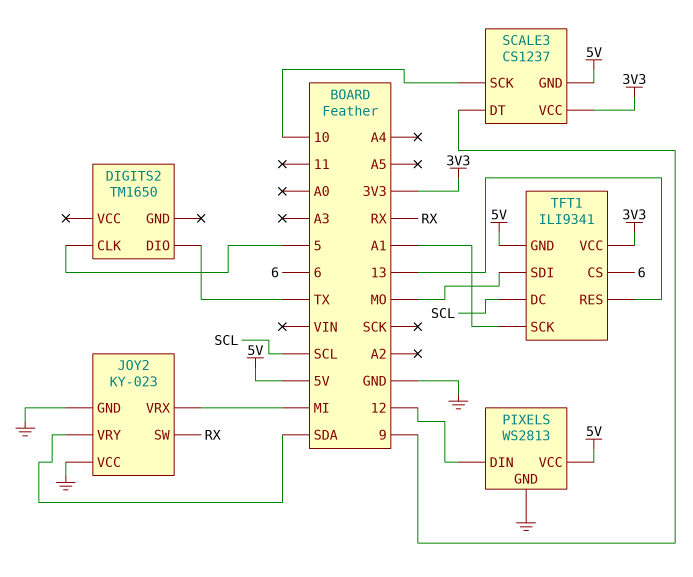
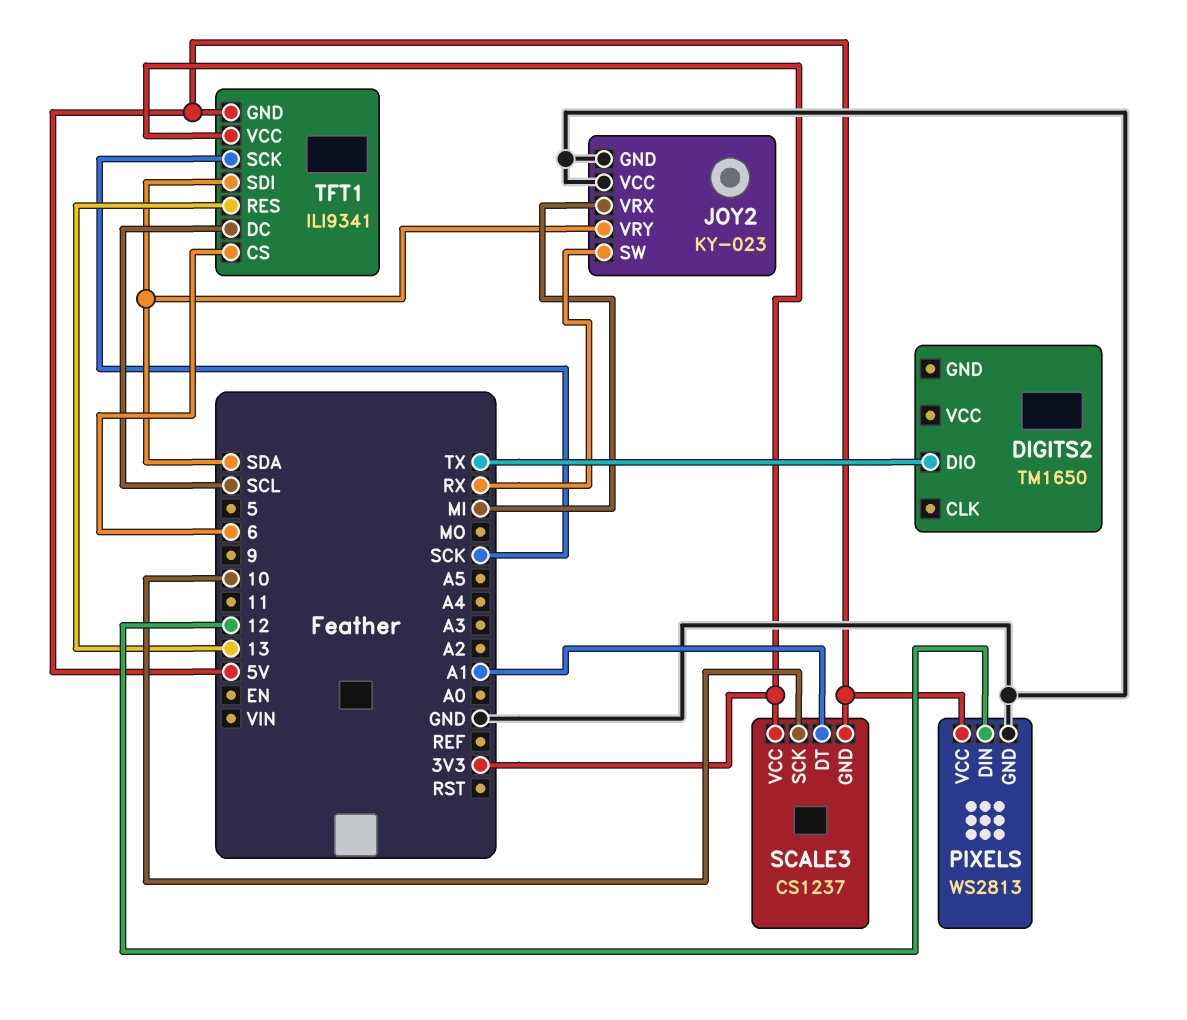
DIGITS2 pin CLK: 5 -> none
SCALE3 pin DT: 9 -> A1
TFT1 pin SCK: A1 -> SCK
TFT1 pin SDI: MO -> SDA

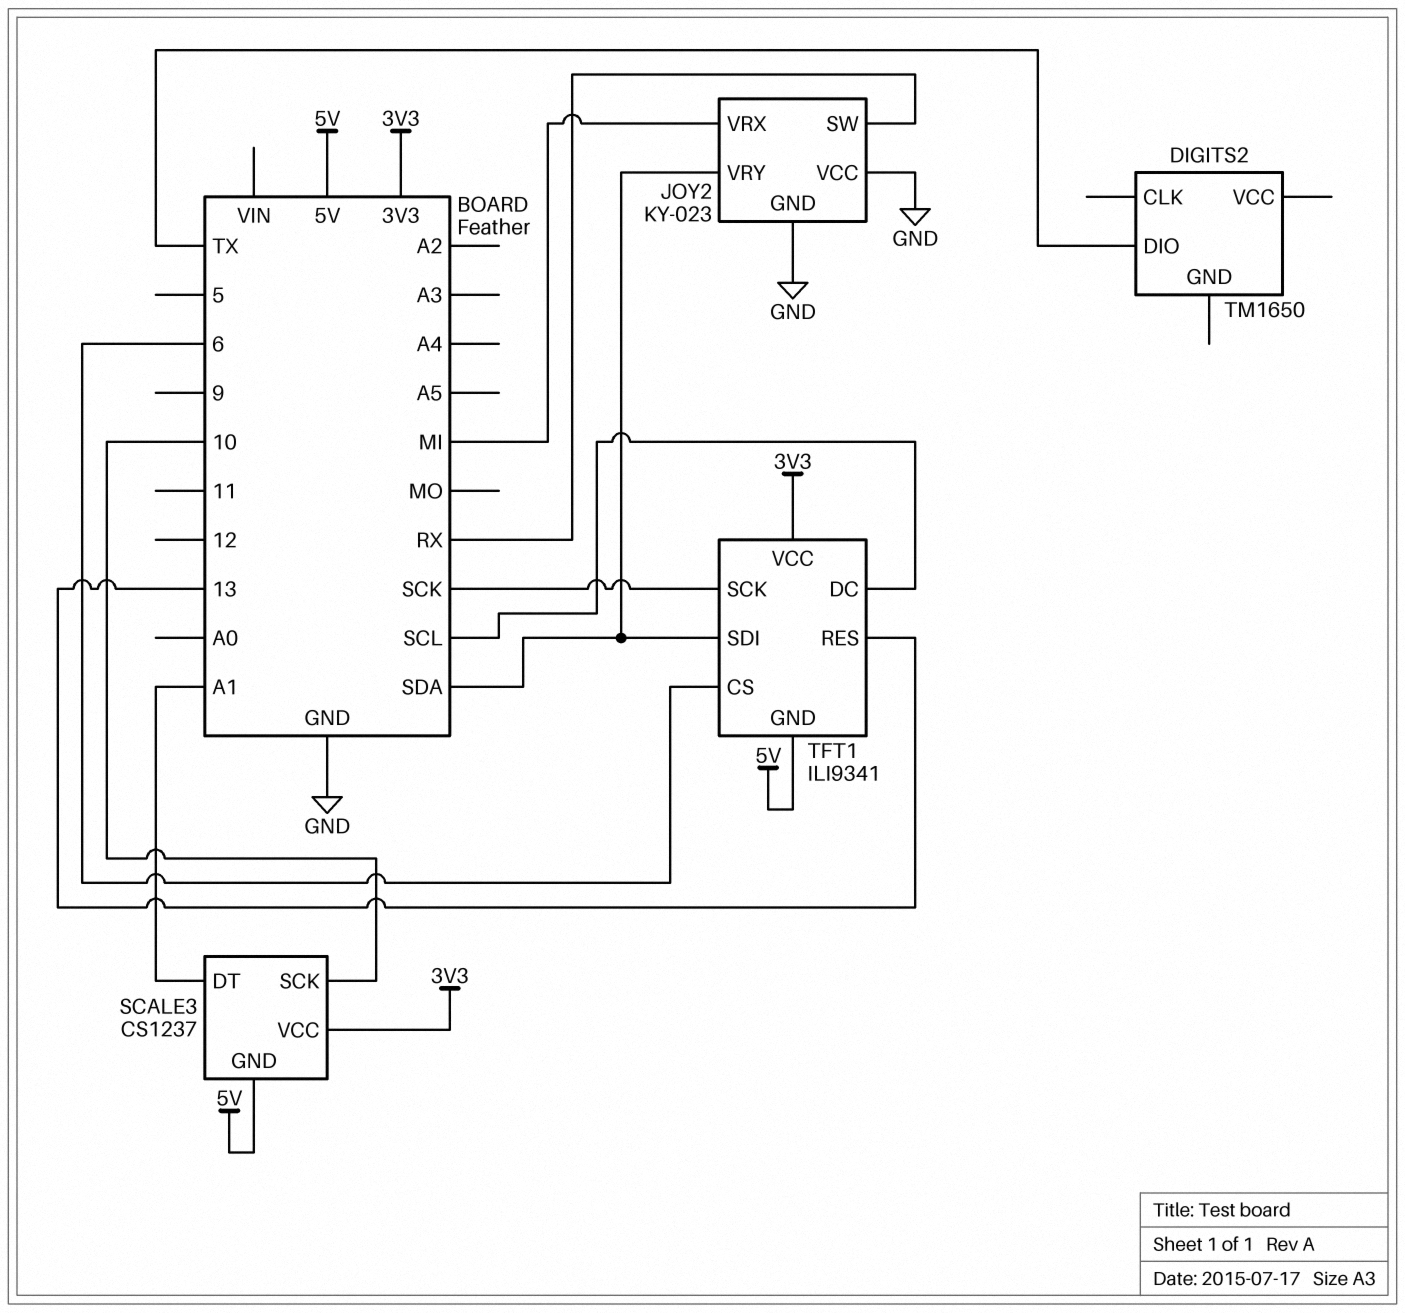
PIXELS: WS2813 -> none
PIXELS pin DIN: 12 -> none
PIXELS pin GND: GND -> none
PIXELS pin VCC: 5V -> none

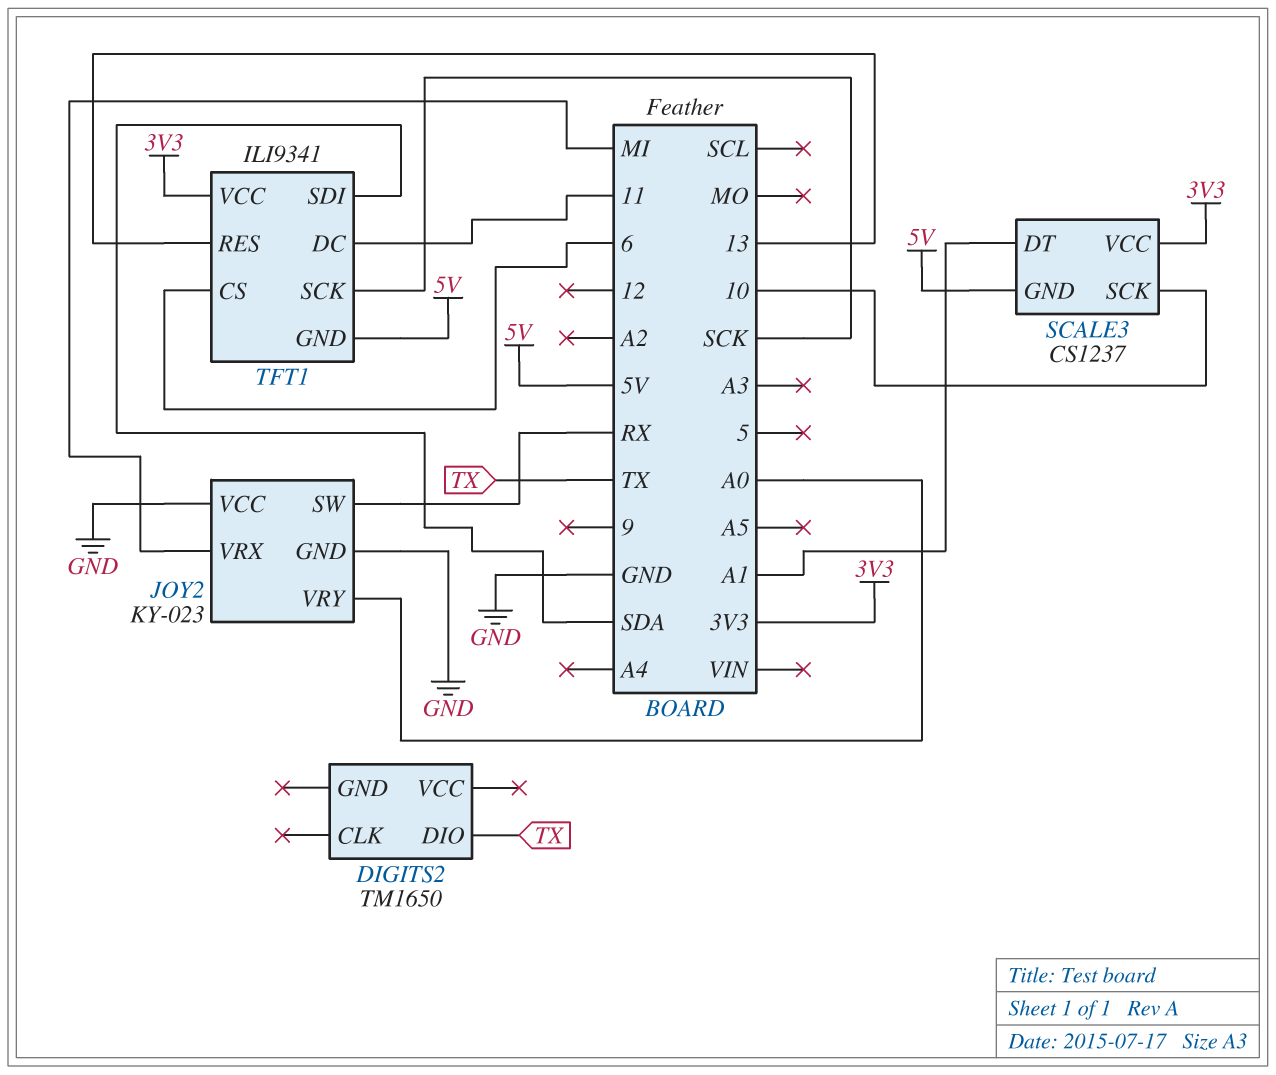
JOY2 pin VRY: SDA -> A0
TFT1 pin DC: SCL -> 11

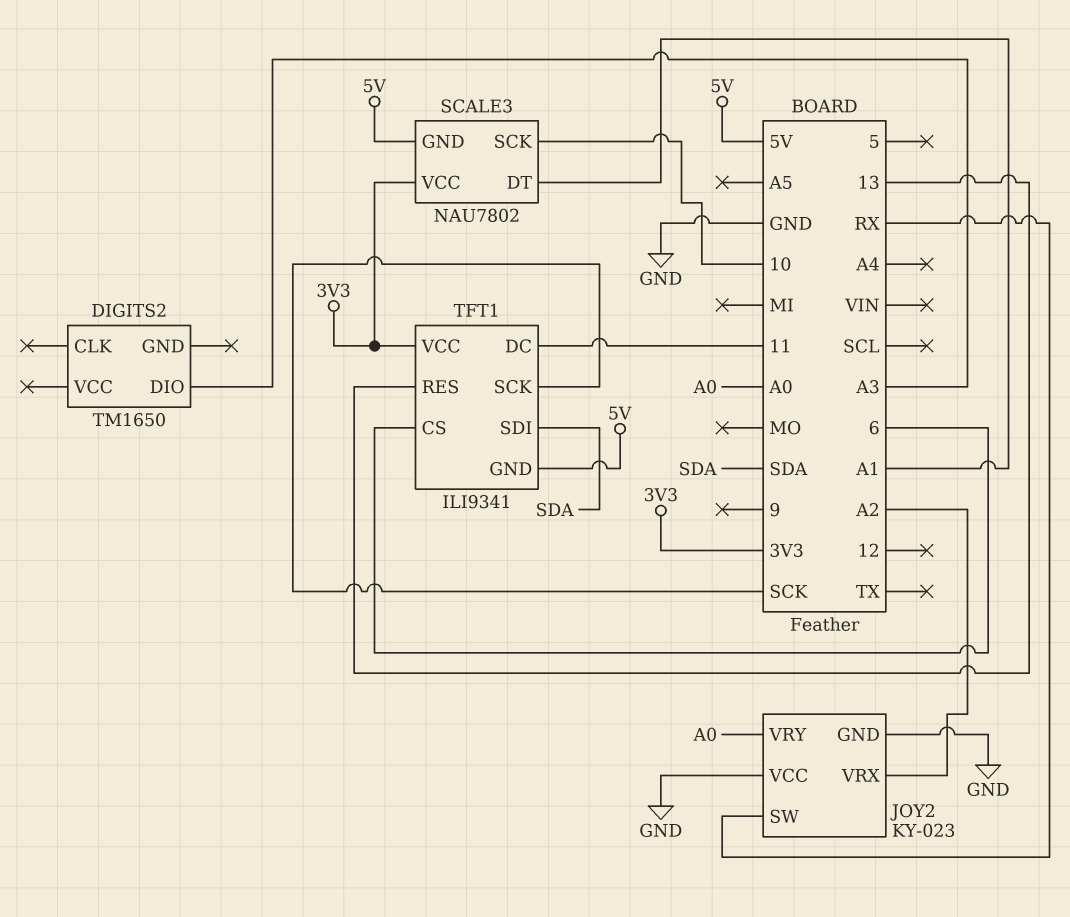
DIGITS2 pin DIO: TX -> A3
JOY2 pin VRX: MI -> A2
SCALE3: CS1237 -> NAU7802

